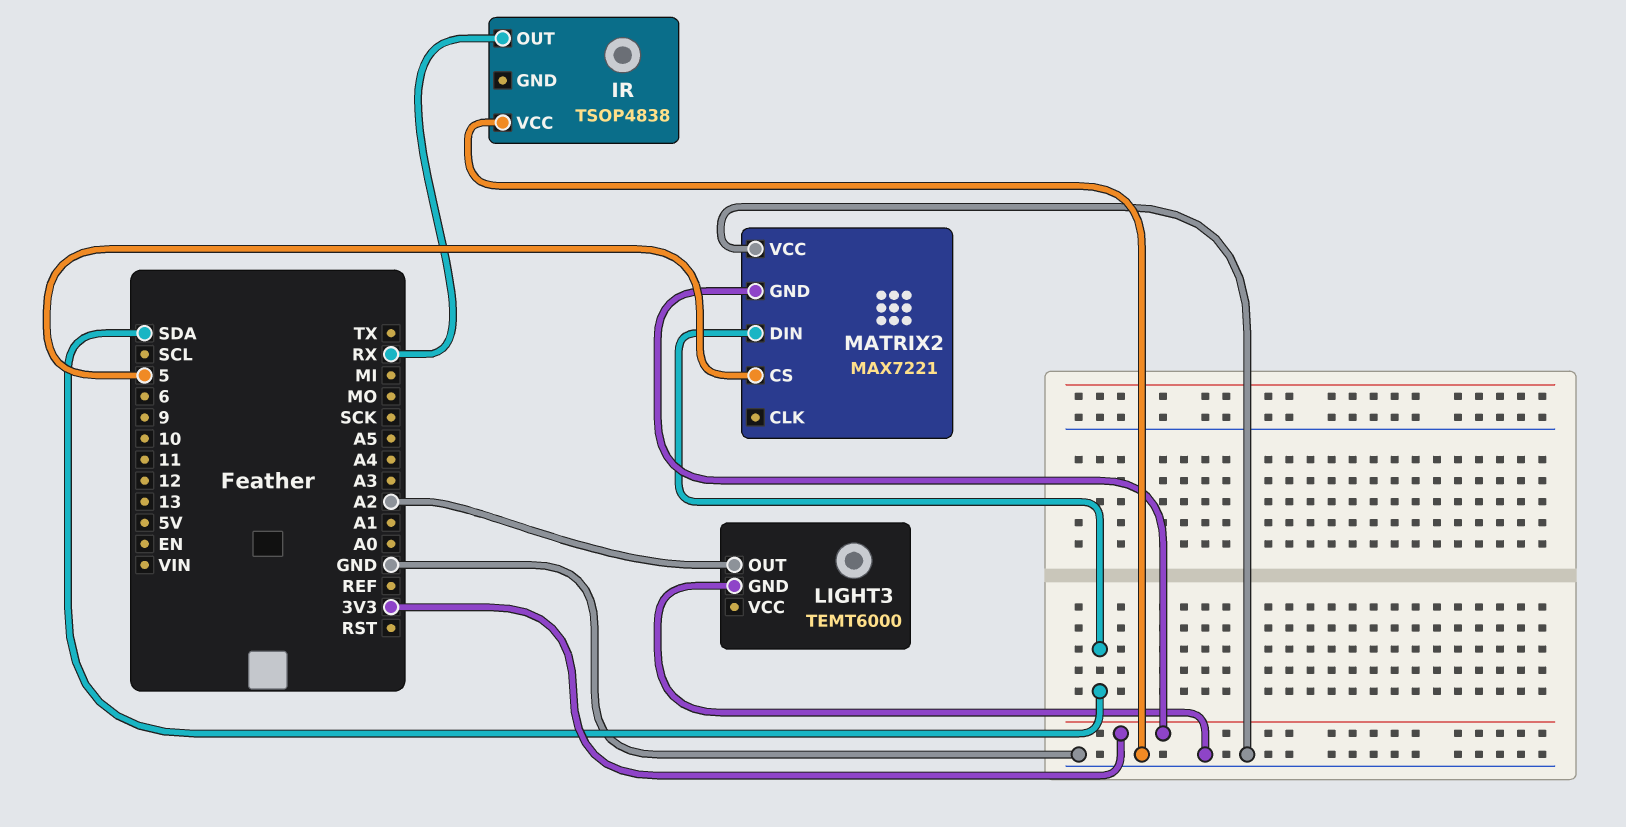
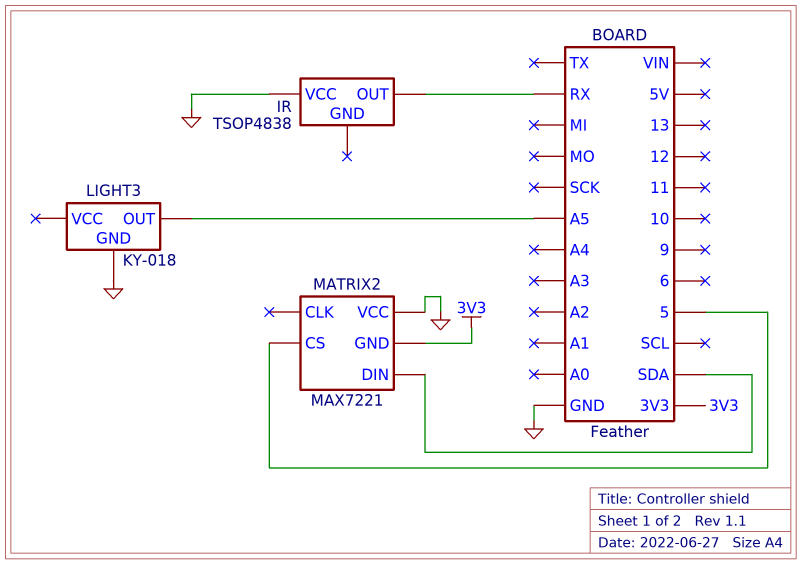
LIGHT3: TEMT6000 -> KY-018
LIGHT3 pin OUT: A2 -> A5

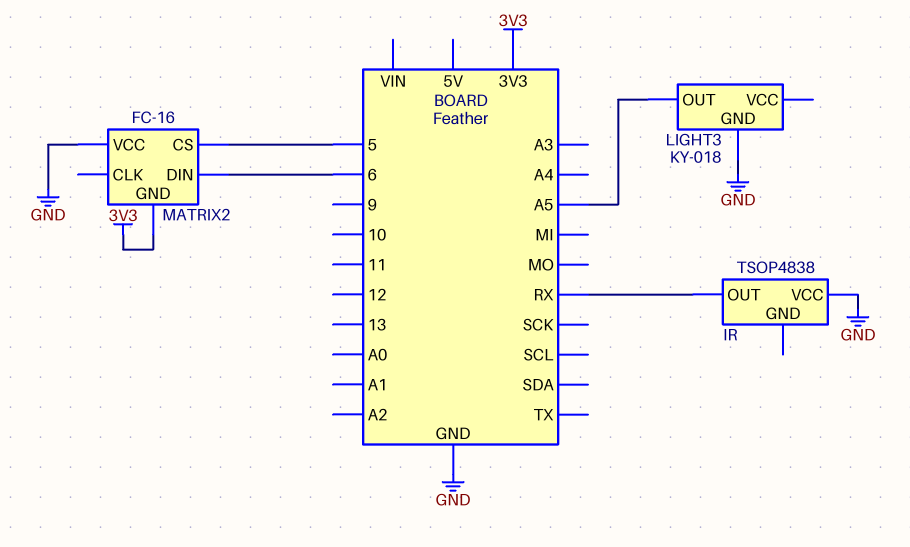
MATRIX2: MAX7221 -> FC-16
MATRIX2 pin DIN: SDA -> 6

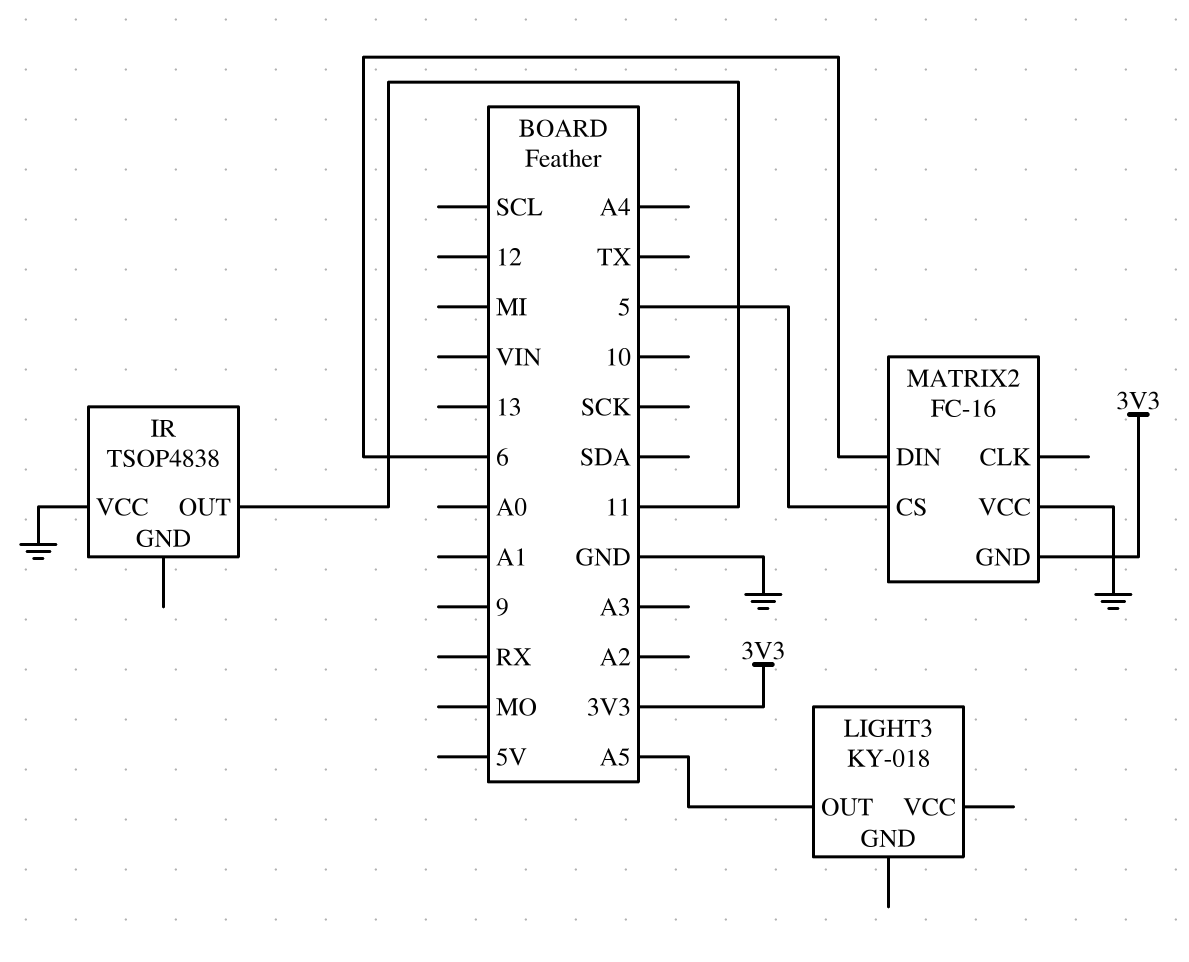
IR pin OUT: RX -> 11
LIGHT3 pin GND: GND -> none

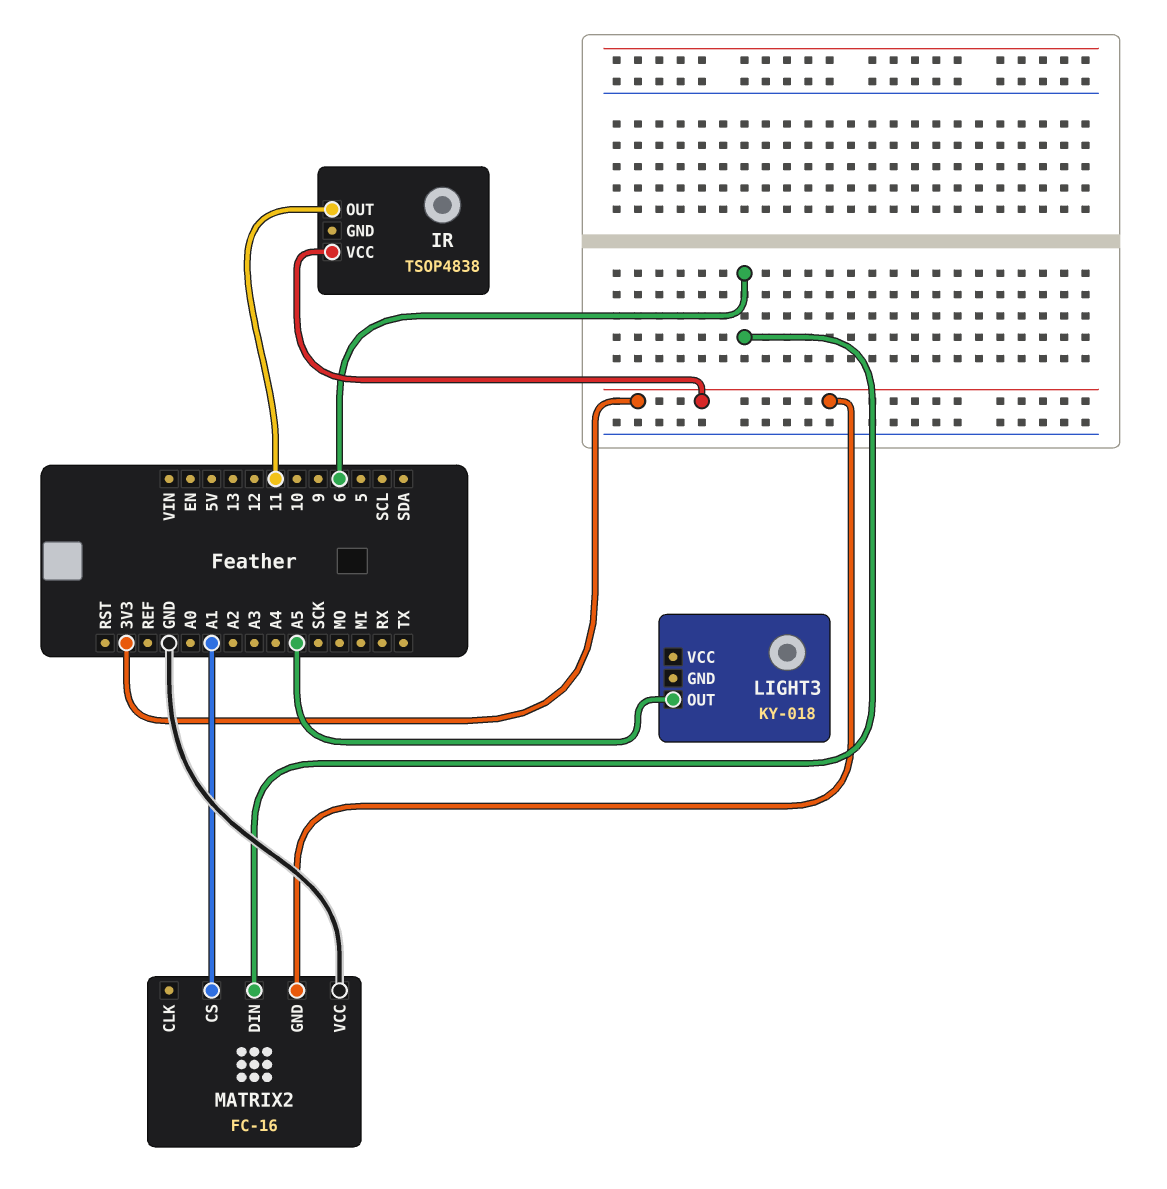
IR pin VCC: GND -> 3V3
MATRIX2 pin CS: 5 -> A1

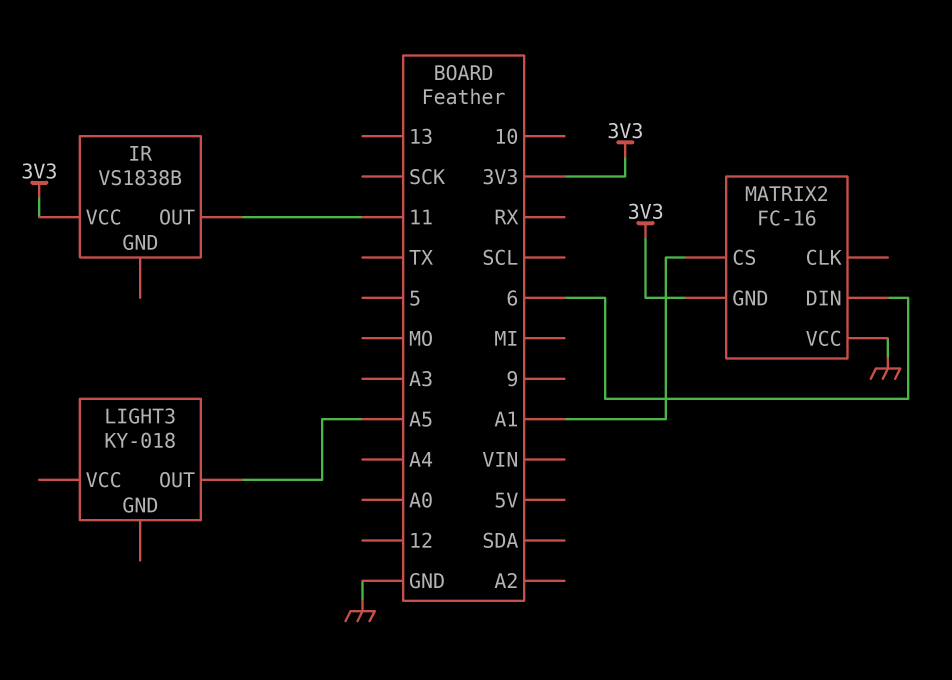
IR: TSOP4838 -> VS1838B

